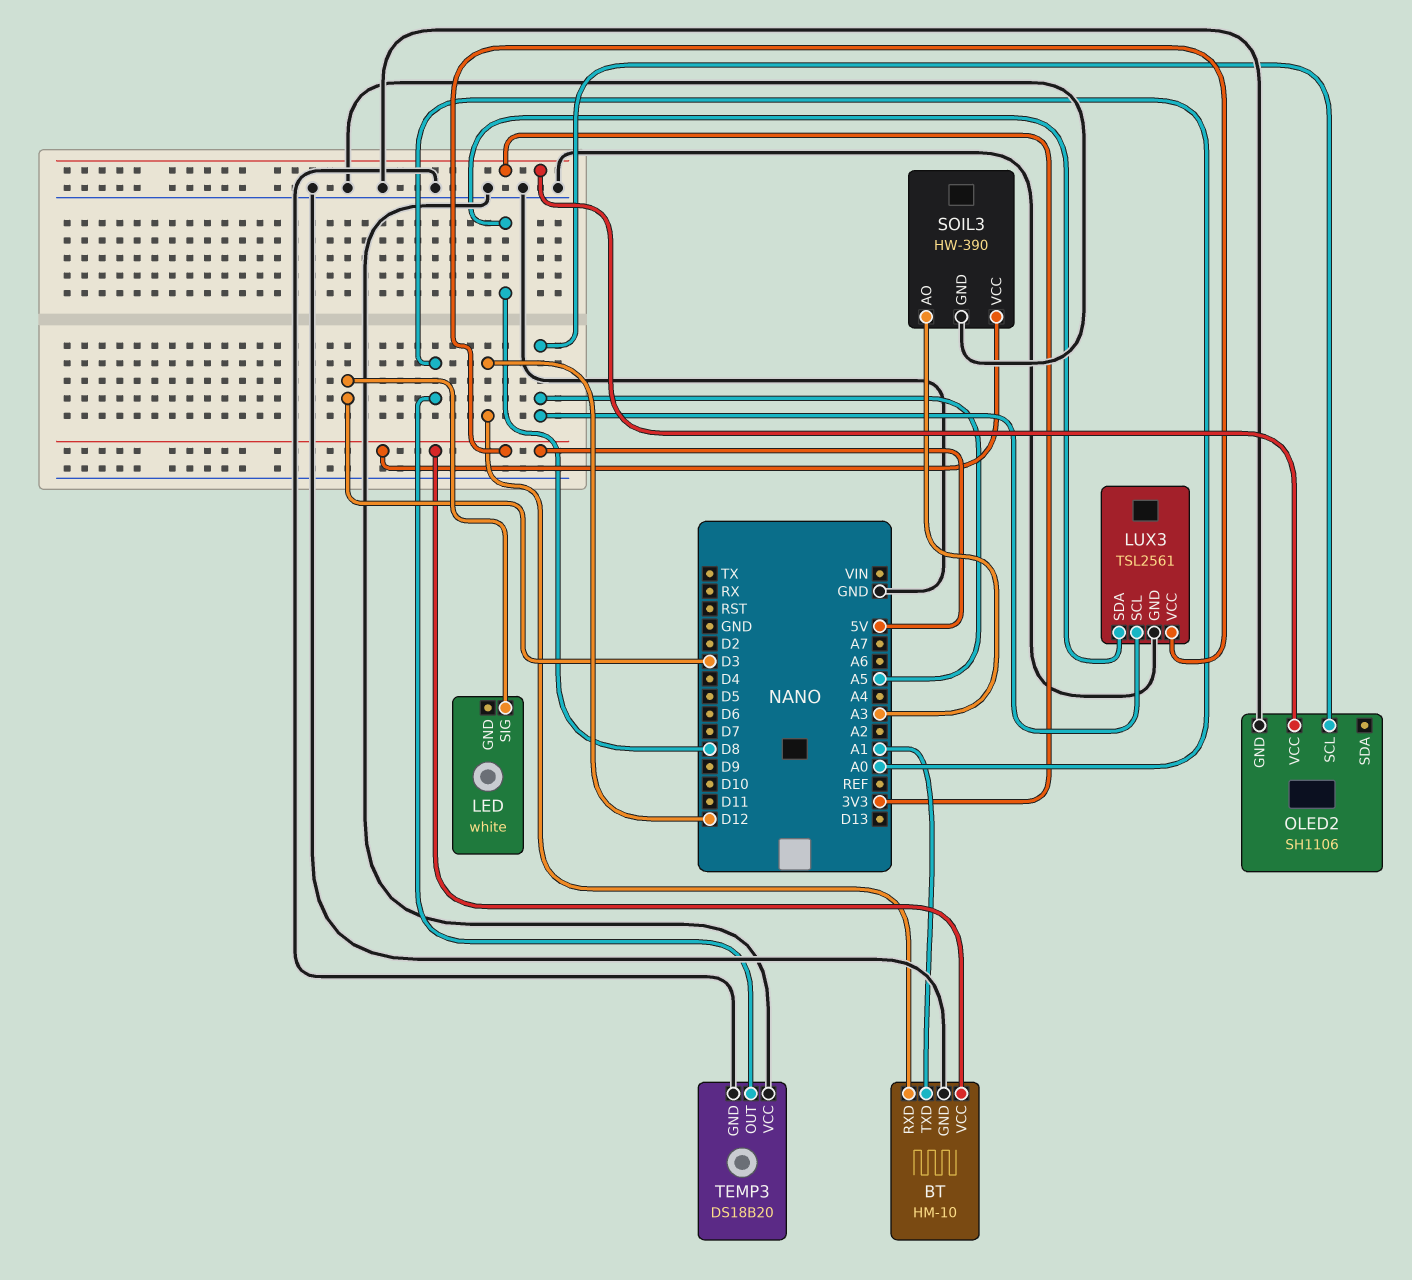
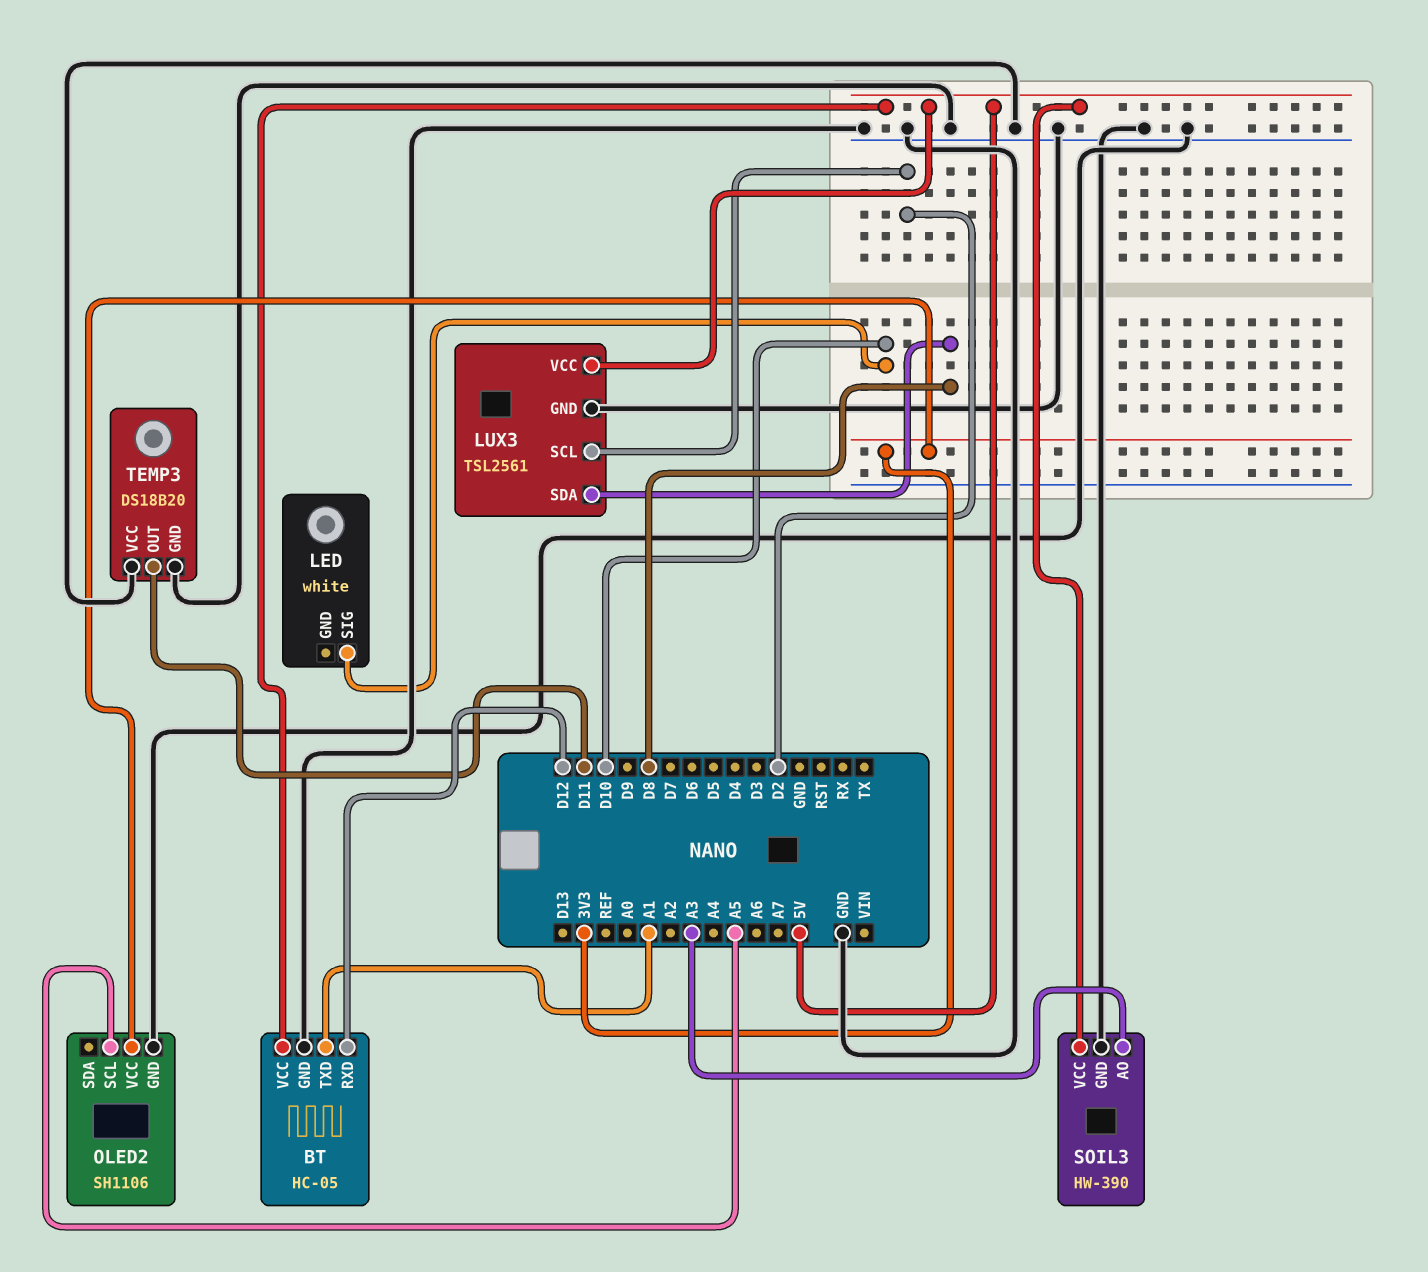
BT: HM-10 -> HC-05
LED pin SIG: D3 -> D10
LUX3 pin SCL: A5 -> D2
TEMP3 pin OUT: A0 -> D11

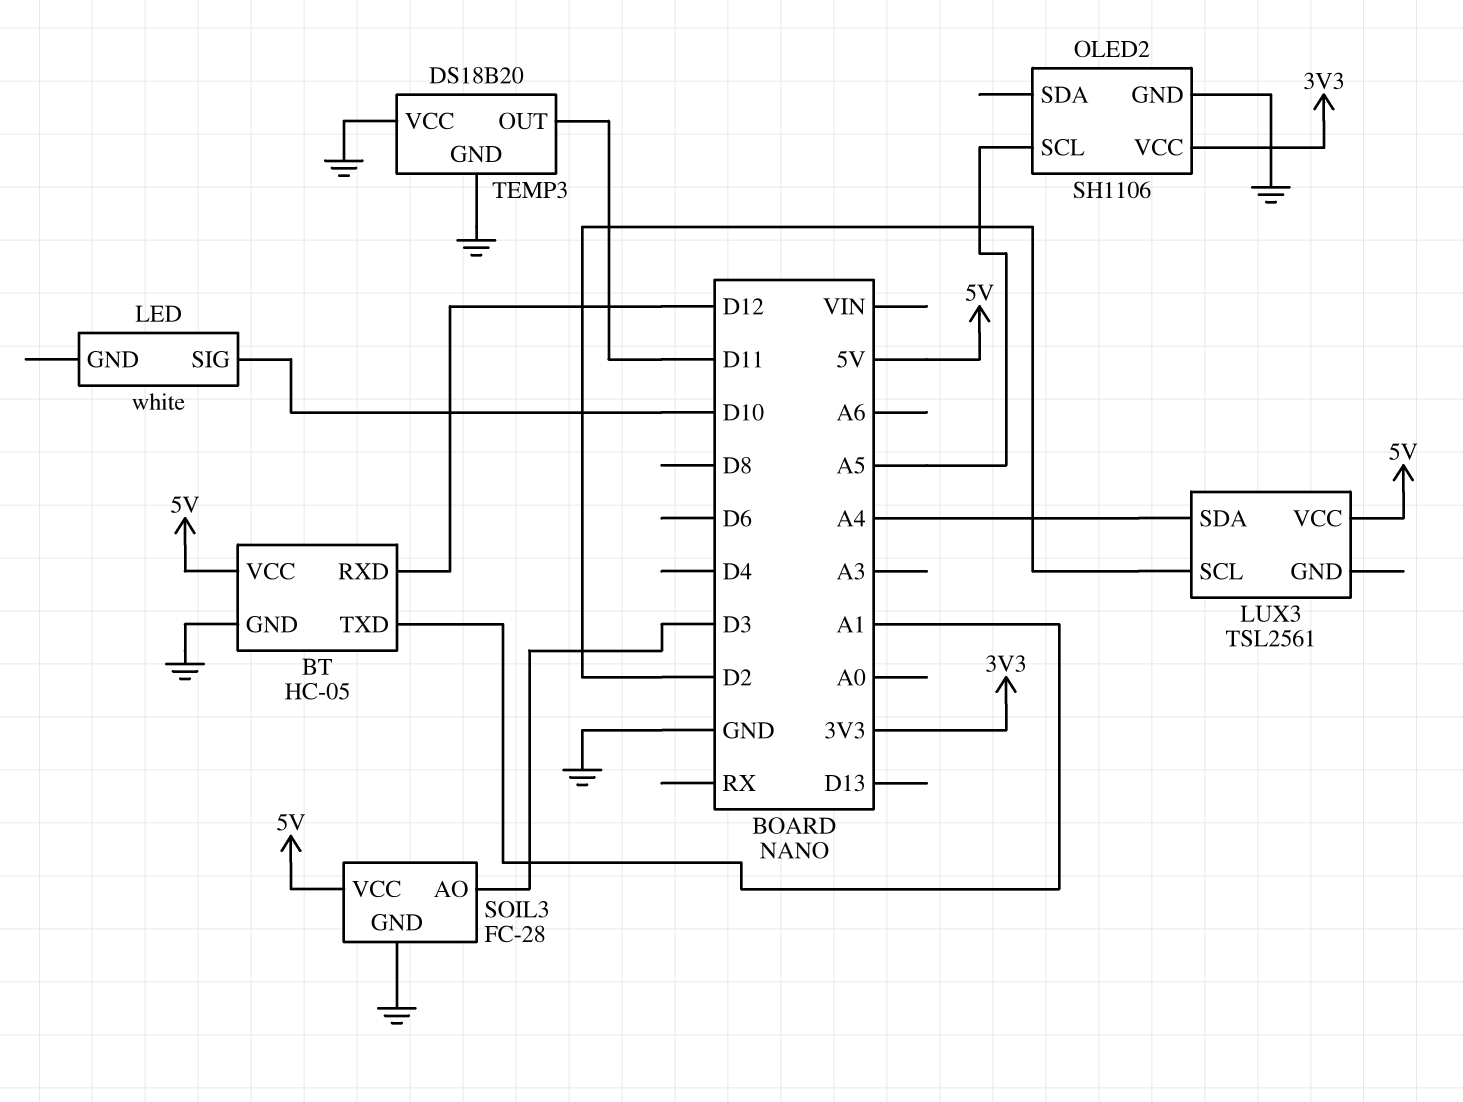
LUX3 pin GND: GND -> none
LUX3 pin SDA: D8 -> A4
SOIL3: HW-390 -> FC-28
SOIL3 pin AO: A3 -> D3

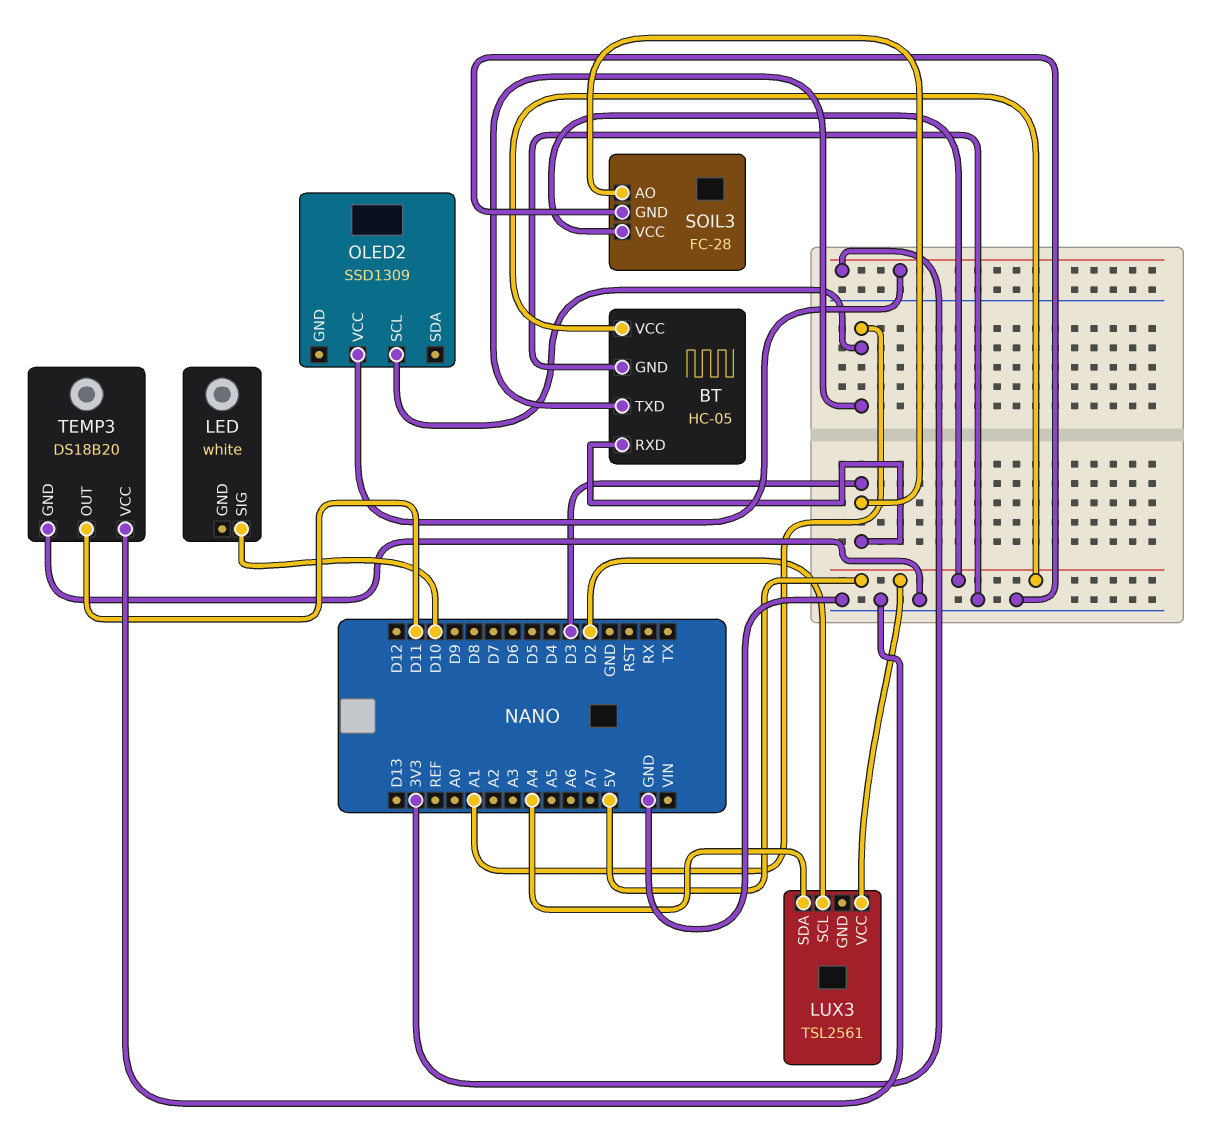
BT pin RXD: D12 -> D3
OLED2: SH1106 -> SSD1309
OLED2 pin GND: GND -> none
OLED2 pin SCL: A5 -> A1

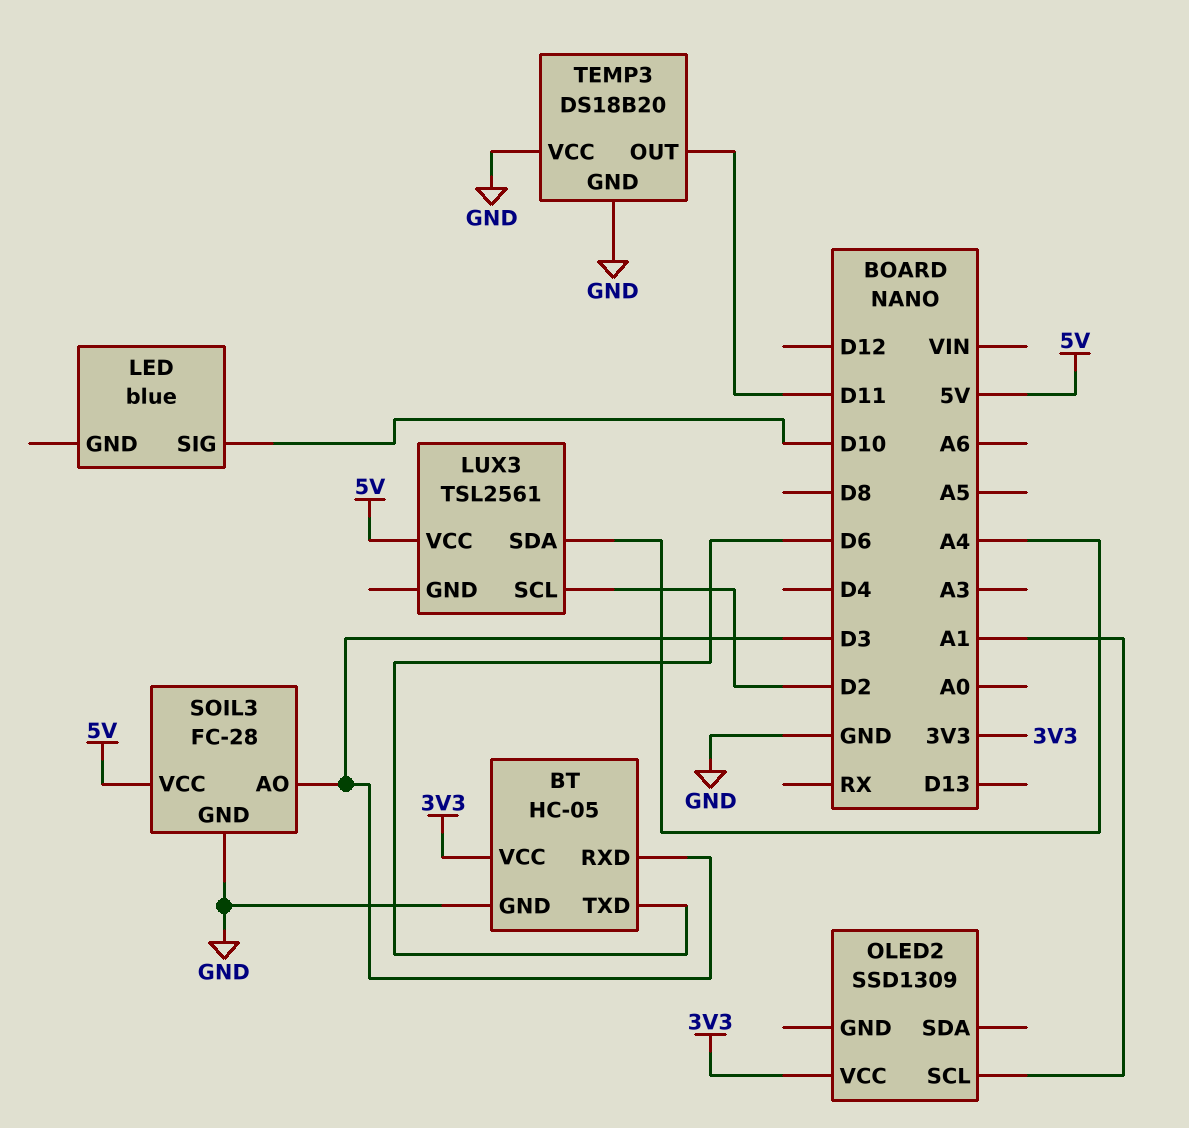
BT pin TXD: A1 -> D6
BT pin VCC: 5V -> 3V3
LED: white -> blue

